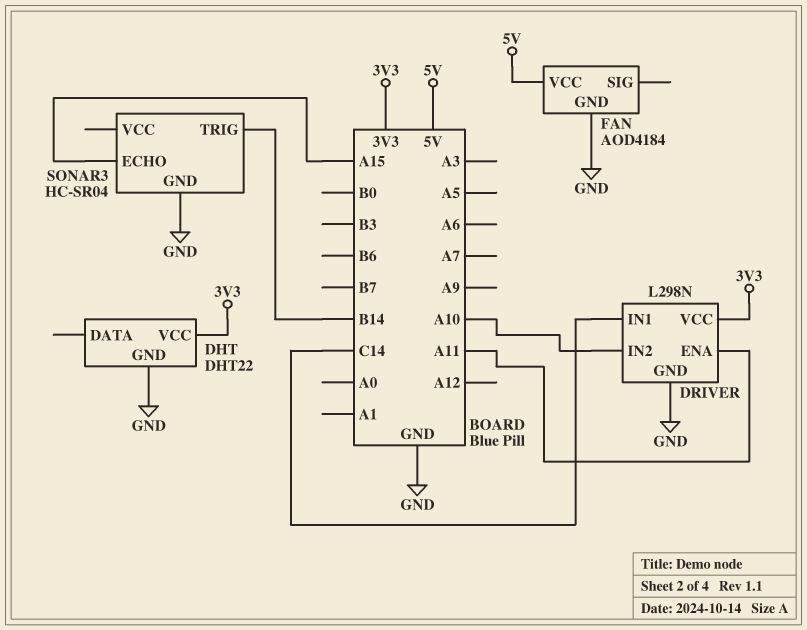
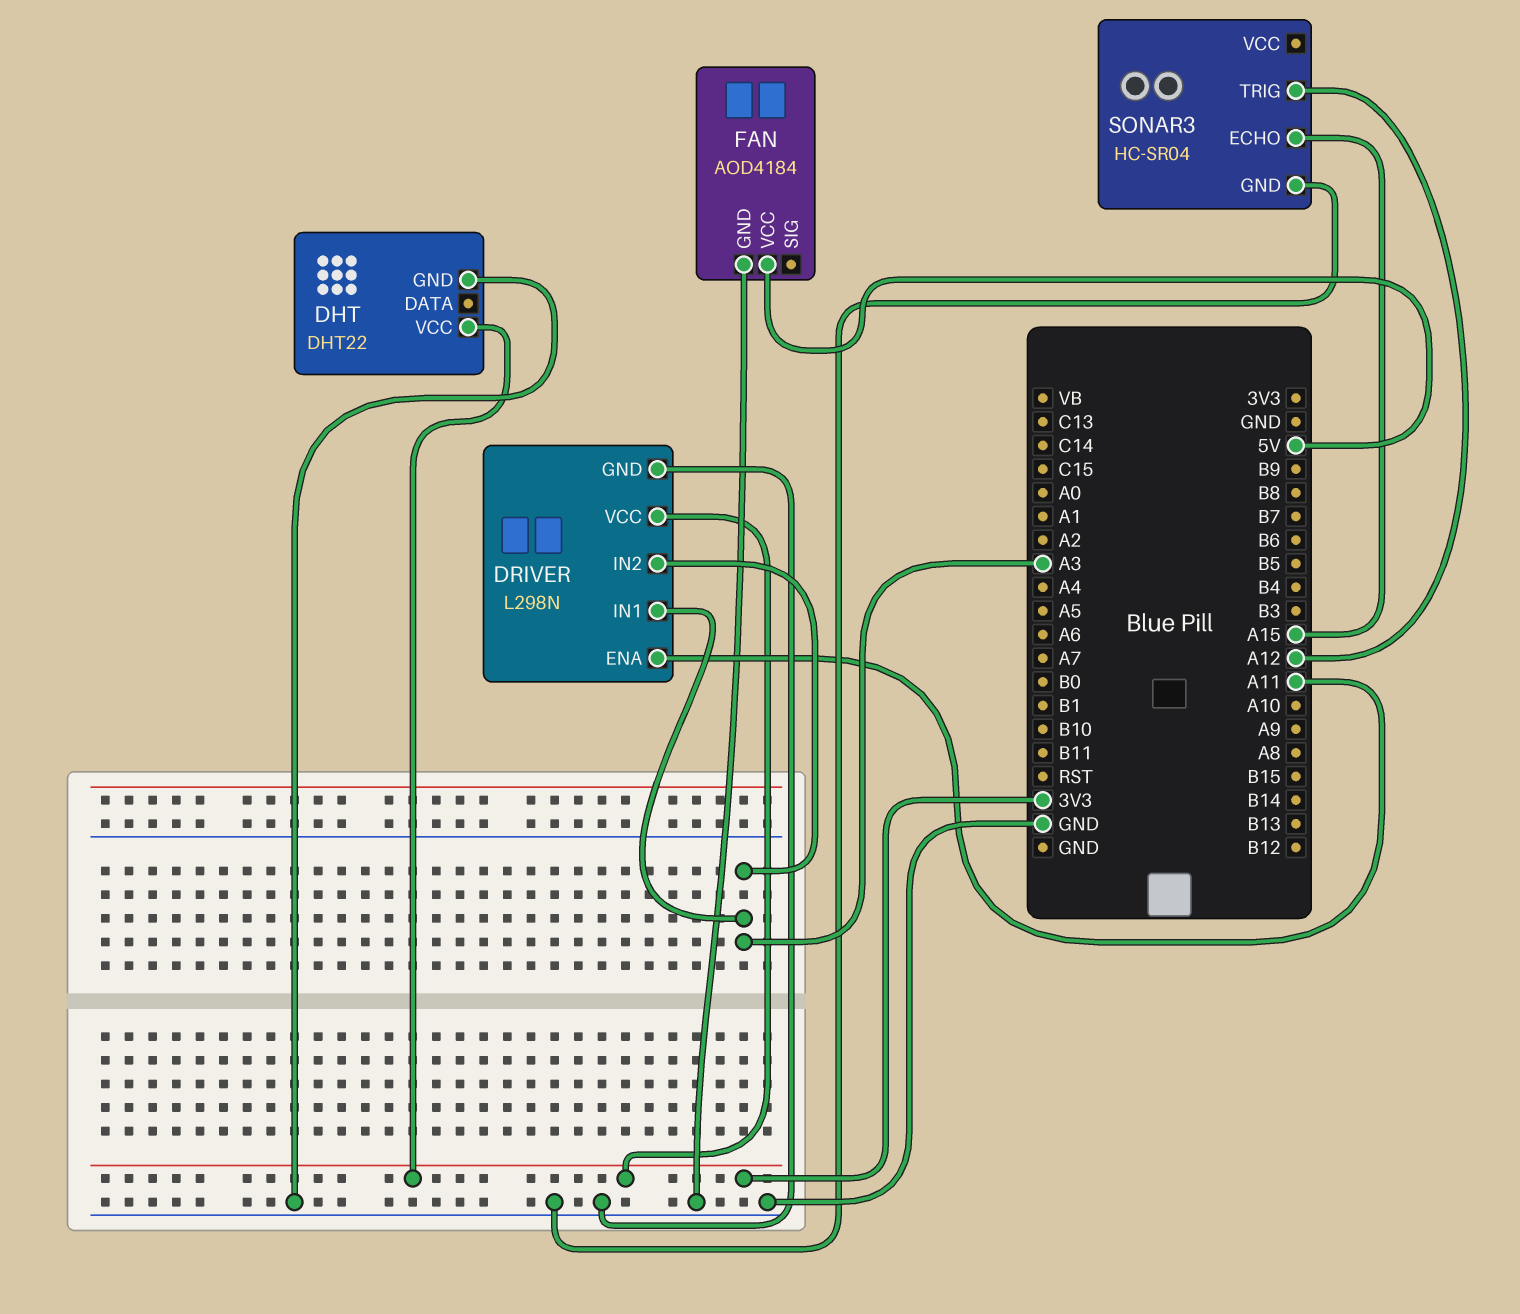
DRIVER pin IN1: C14 -> A3
DRIVER pin IN2: A10 -> A3
SONAR3 pin TRIG: B14 -> A12

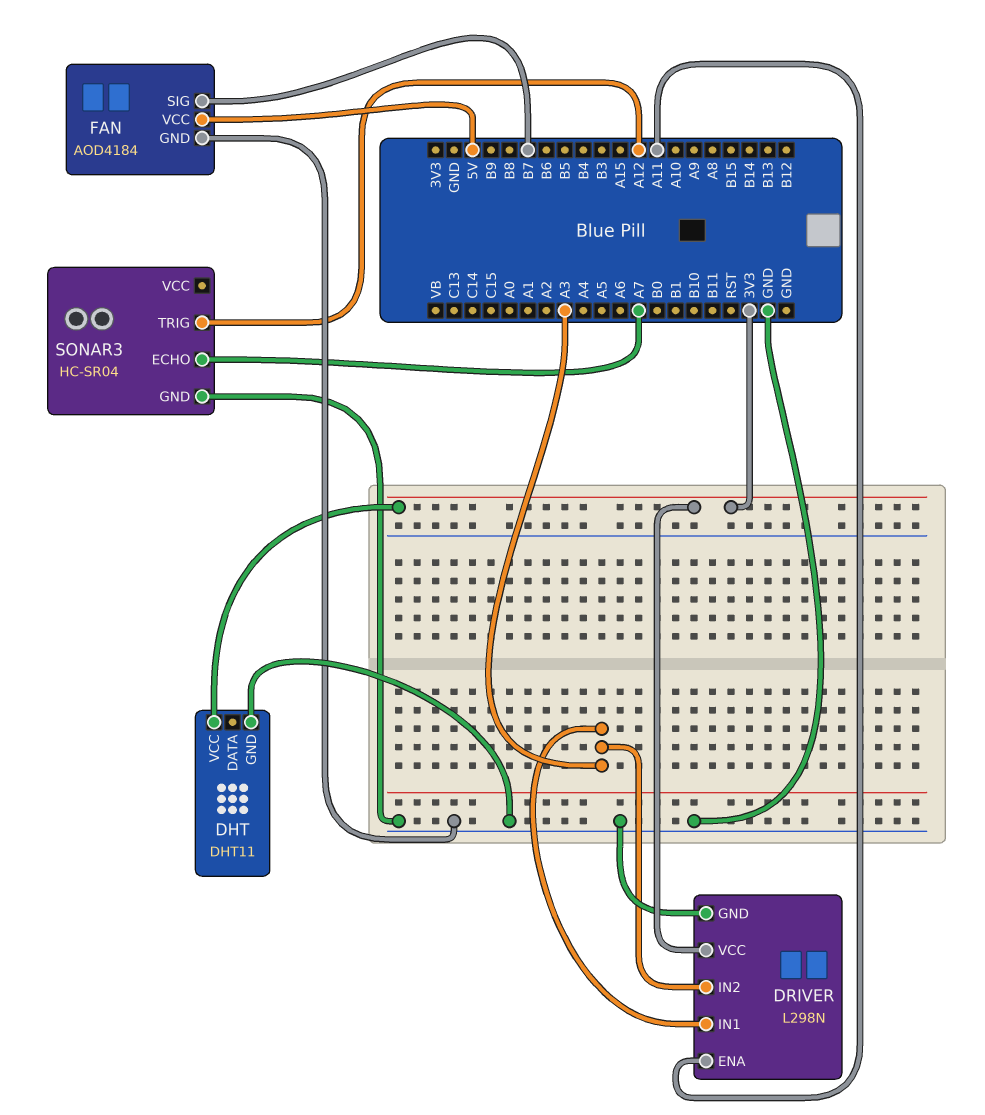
DHT: DHT22 -> DHT11
FAN pin SIG: none -> B7
SONAR3 pin ECHO: A15 -> A7

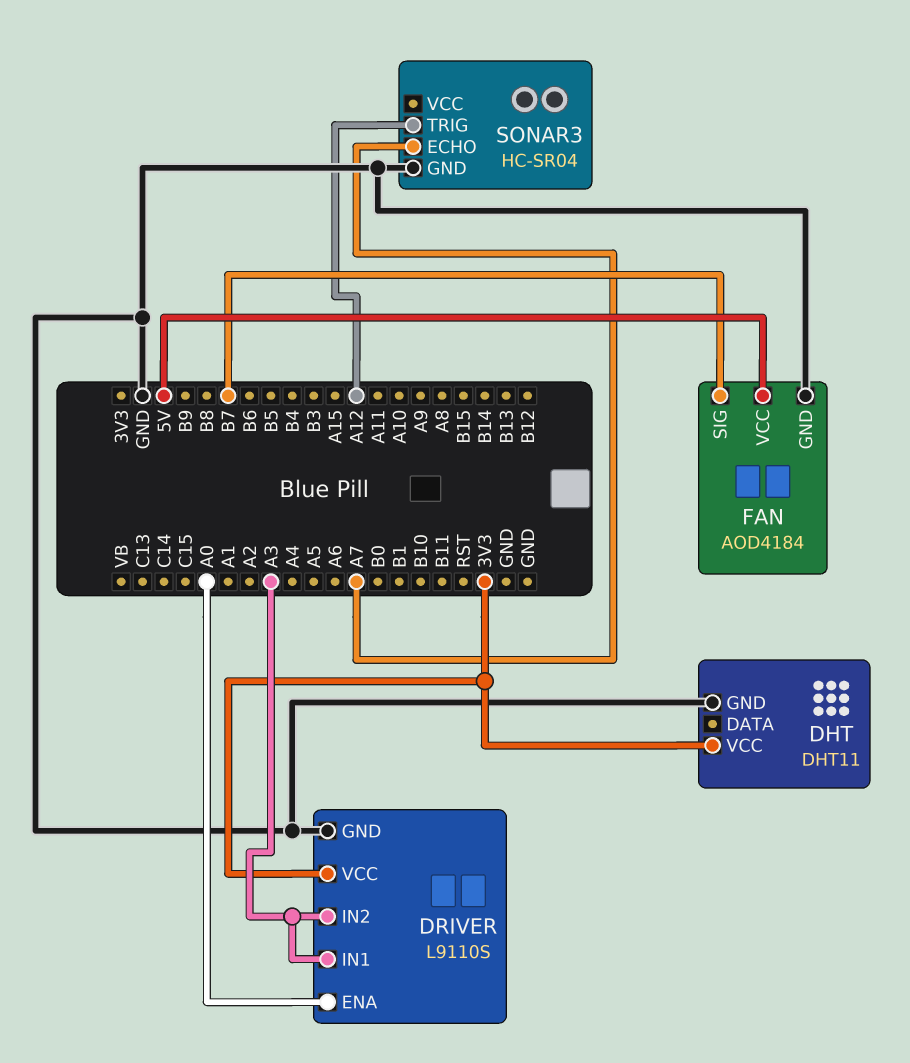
DRIVER: L298N -> L9110S
DRIVER pin ENA: A11 -> A0

